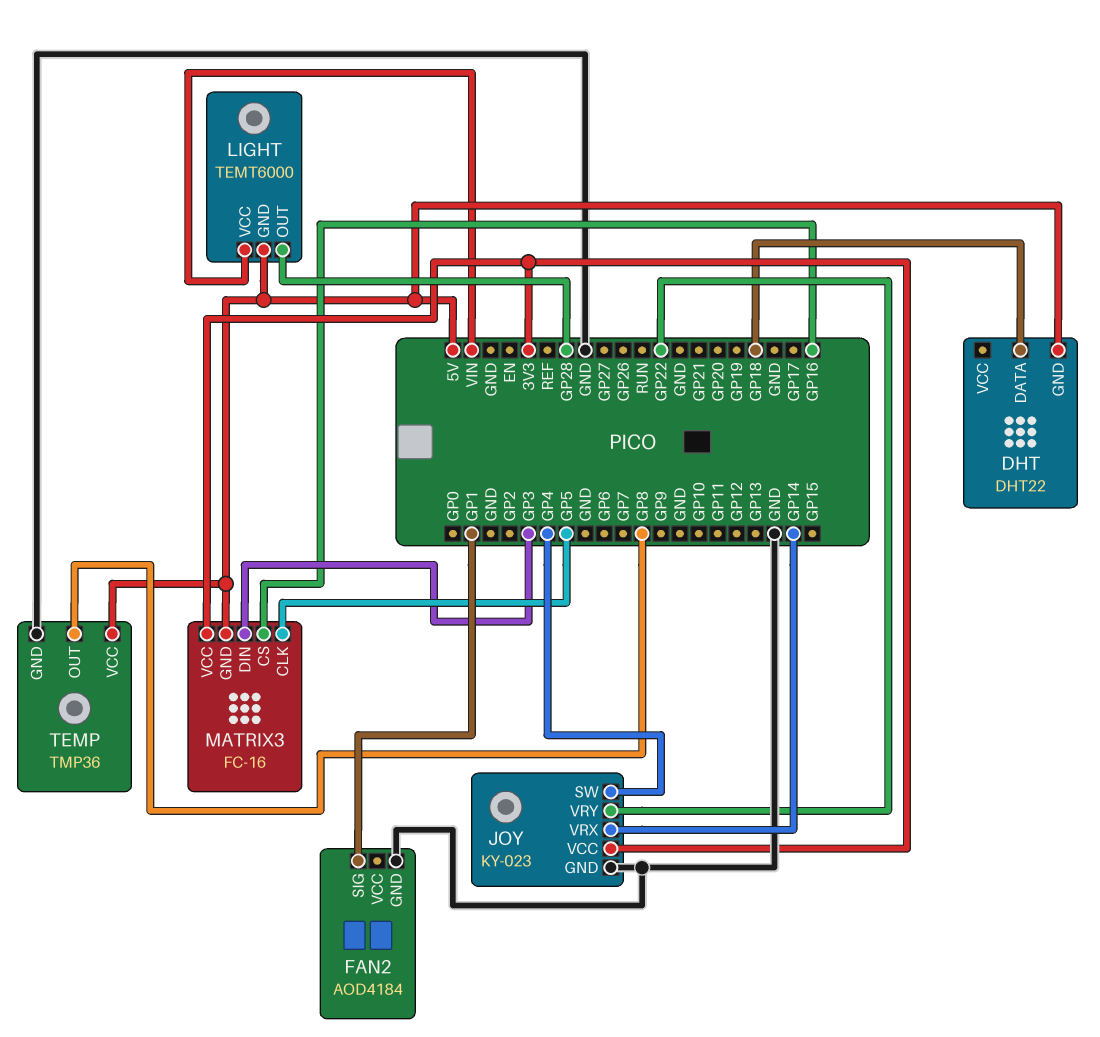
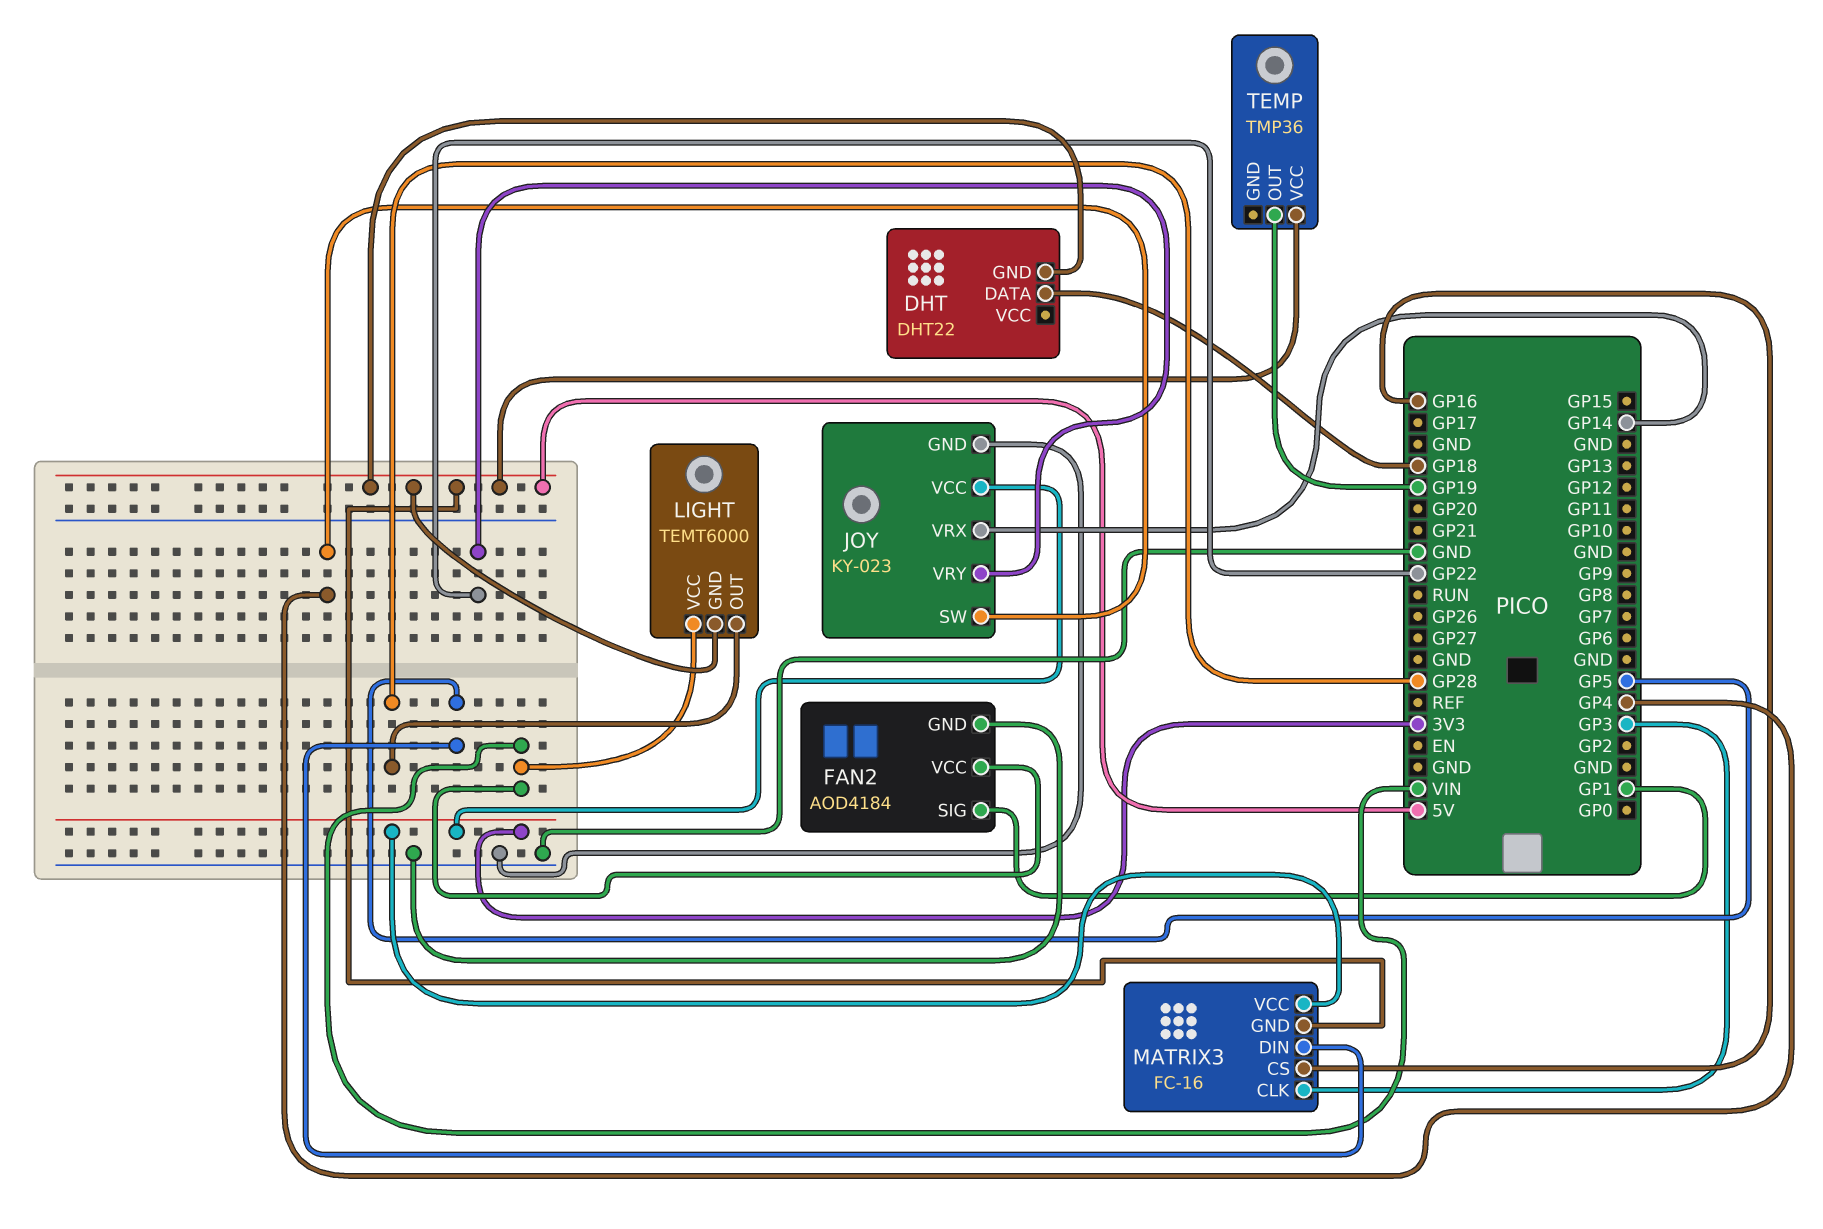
FAN2 pin VCC: none -> VIN
MATRIX3 pin CLK: GP5 -> GP3
MATRIX3 pin DIN: GP3 -> GP5
TEMP pin GND: GND -> none
TEMP pin OUT: GP8 -> GP19

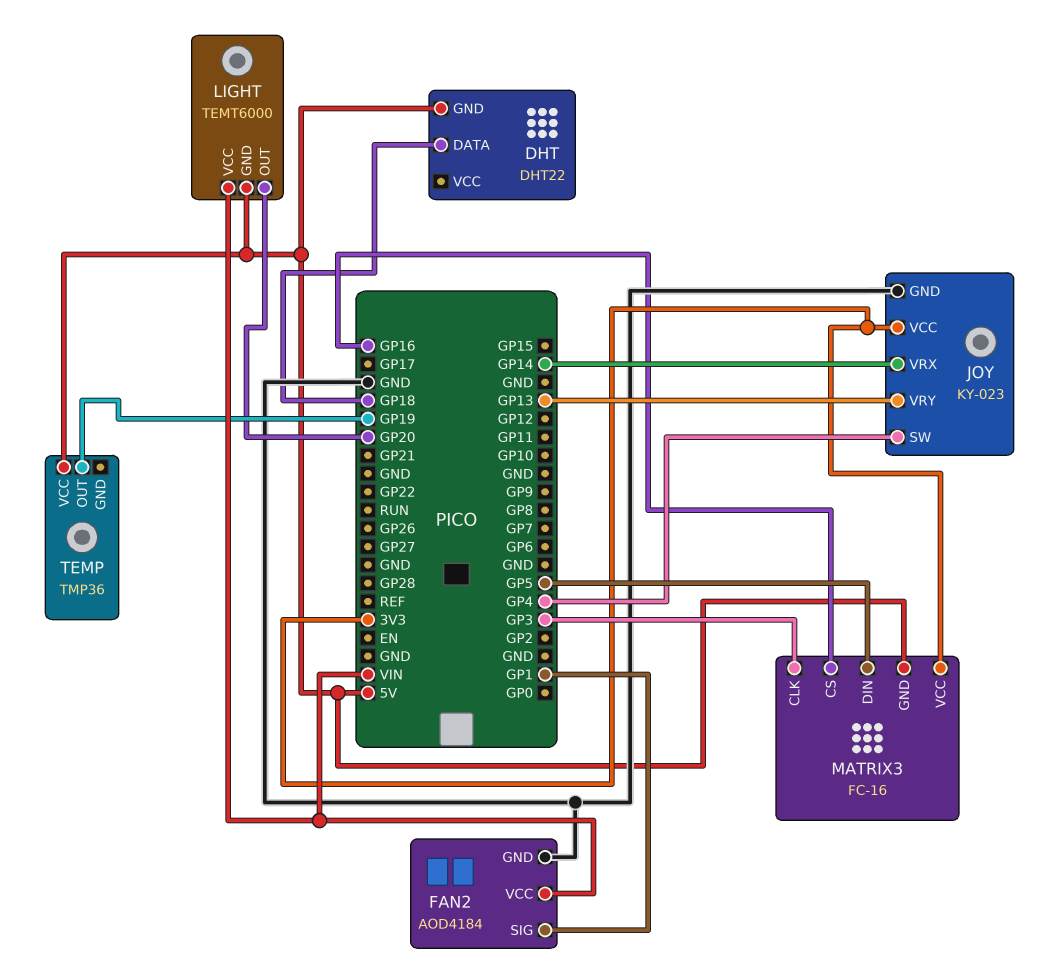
JOY pin VRY: GP22 -> GP13
LIGHT pin OUT: GP28 -> GP20

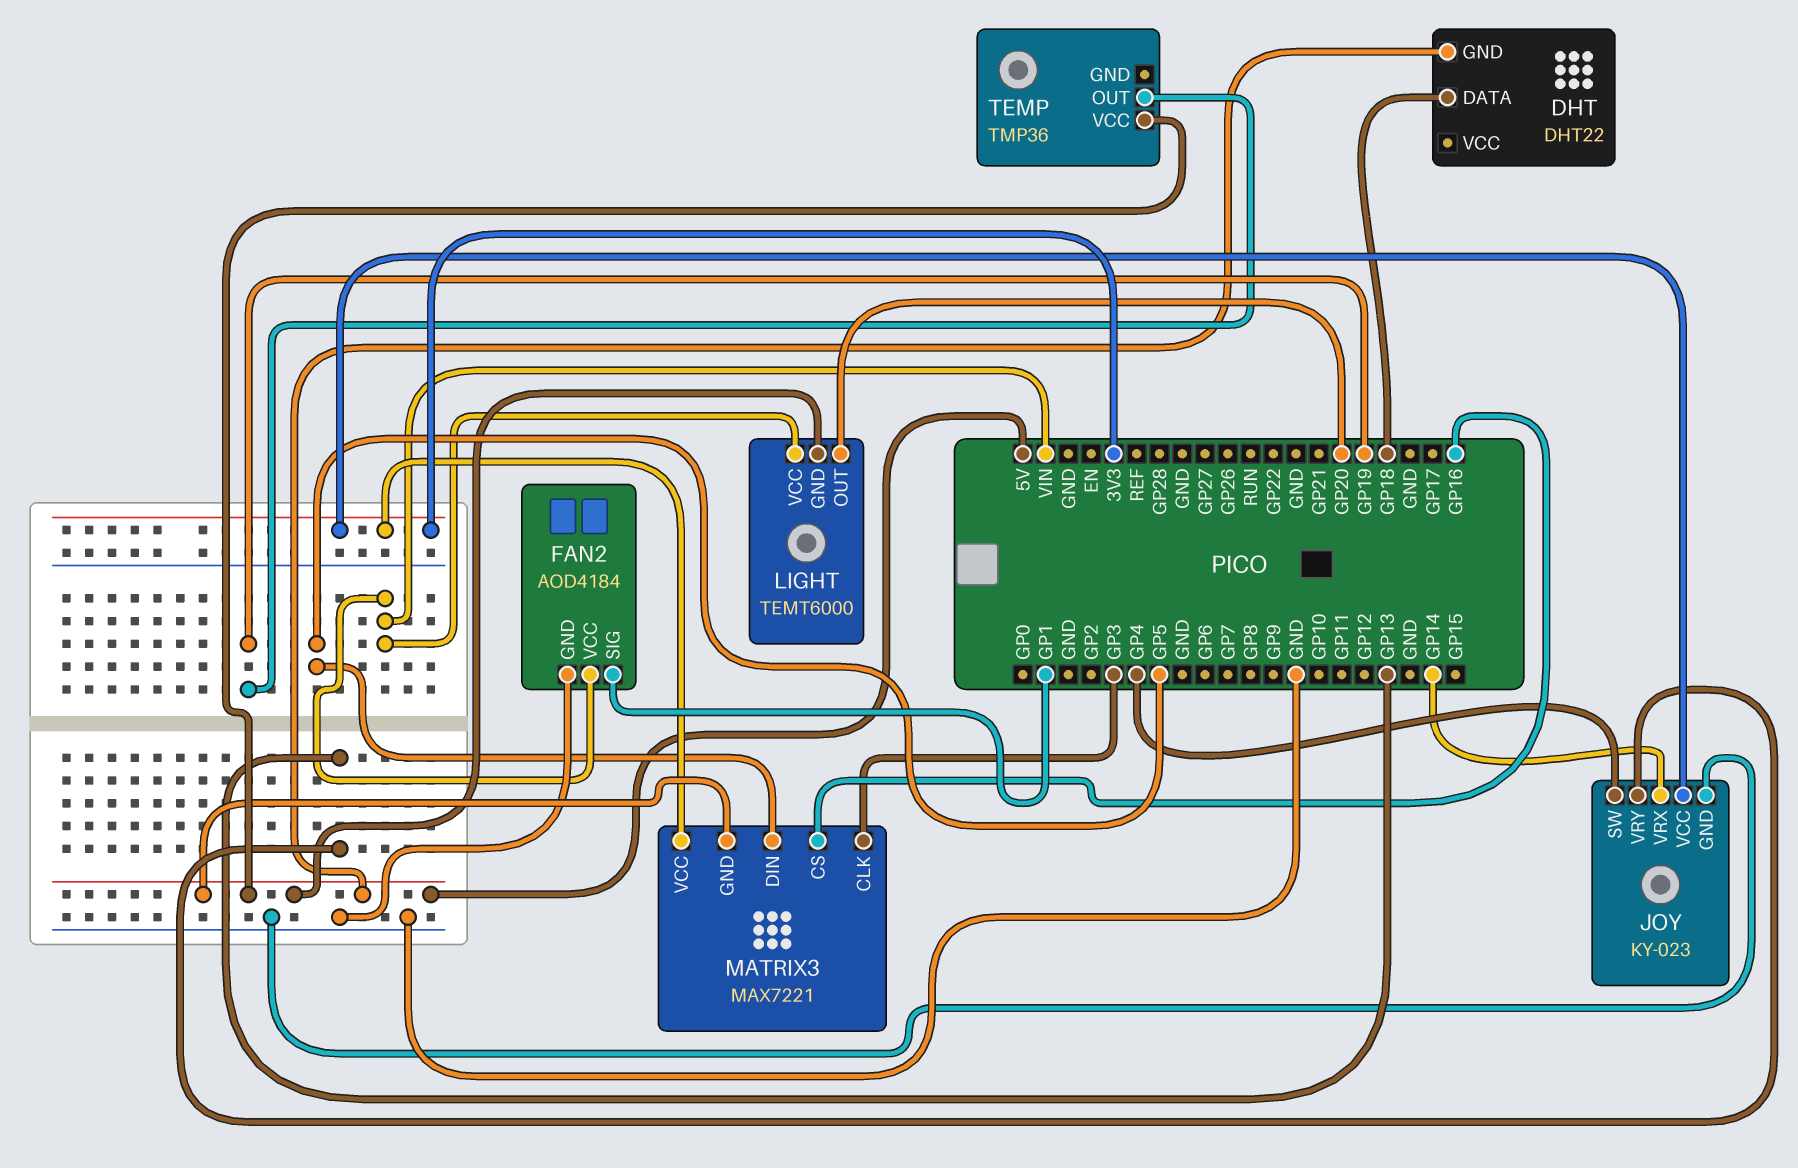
MATRIX3: FC-16 -> MAX7221

